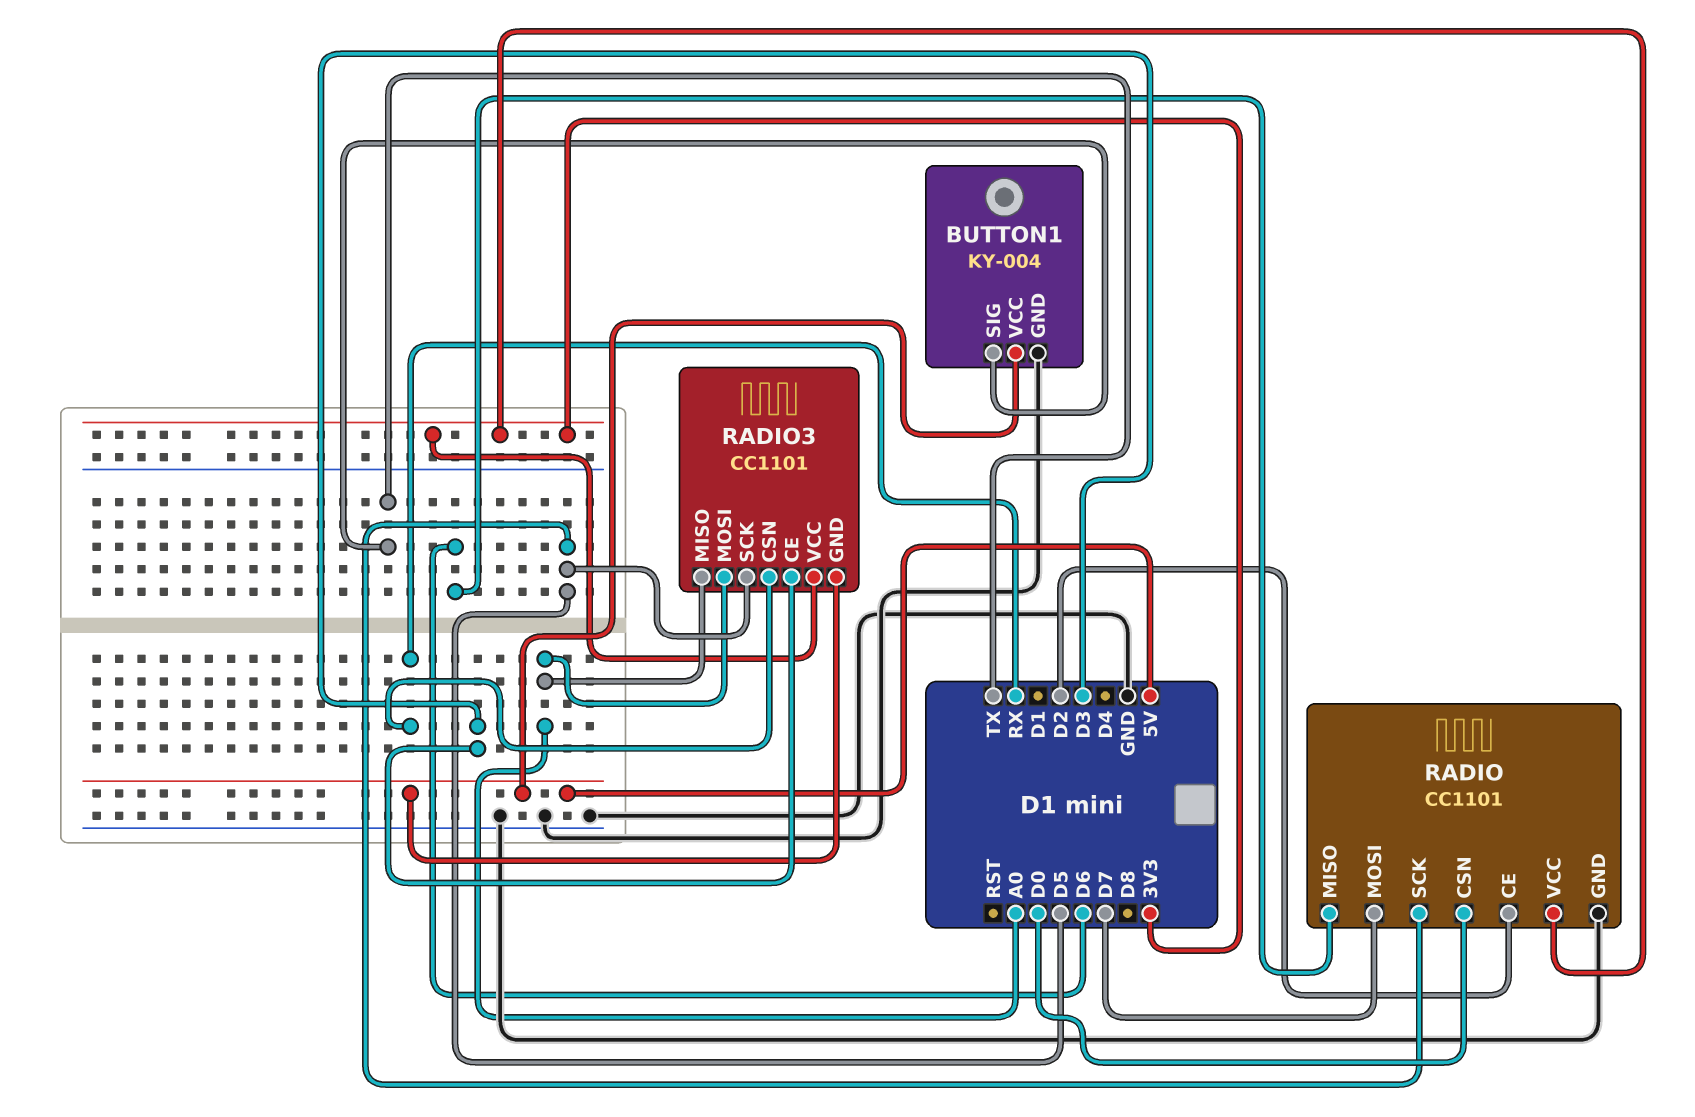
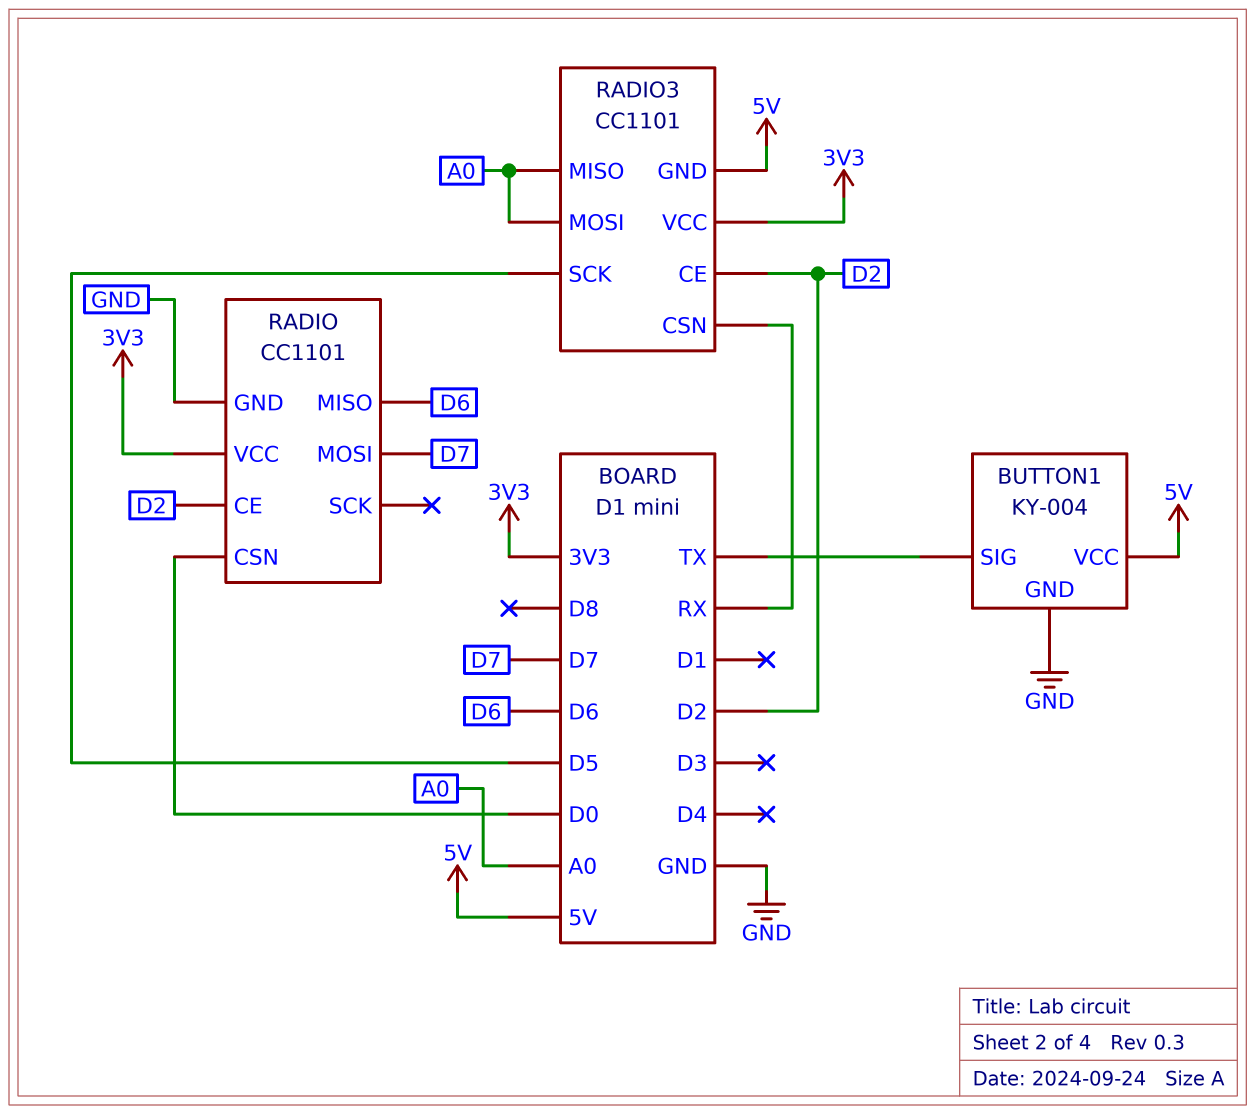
RADIO pin SCK: D5 -> none
RADIO3 pin CE: D3 -> D2

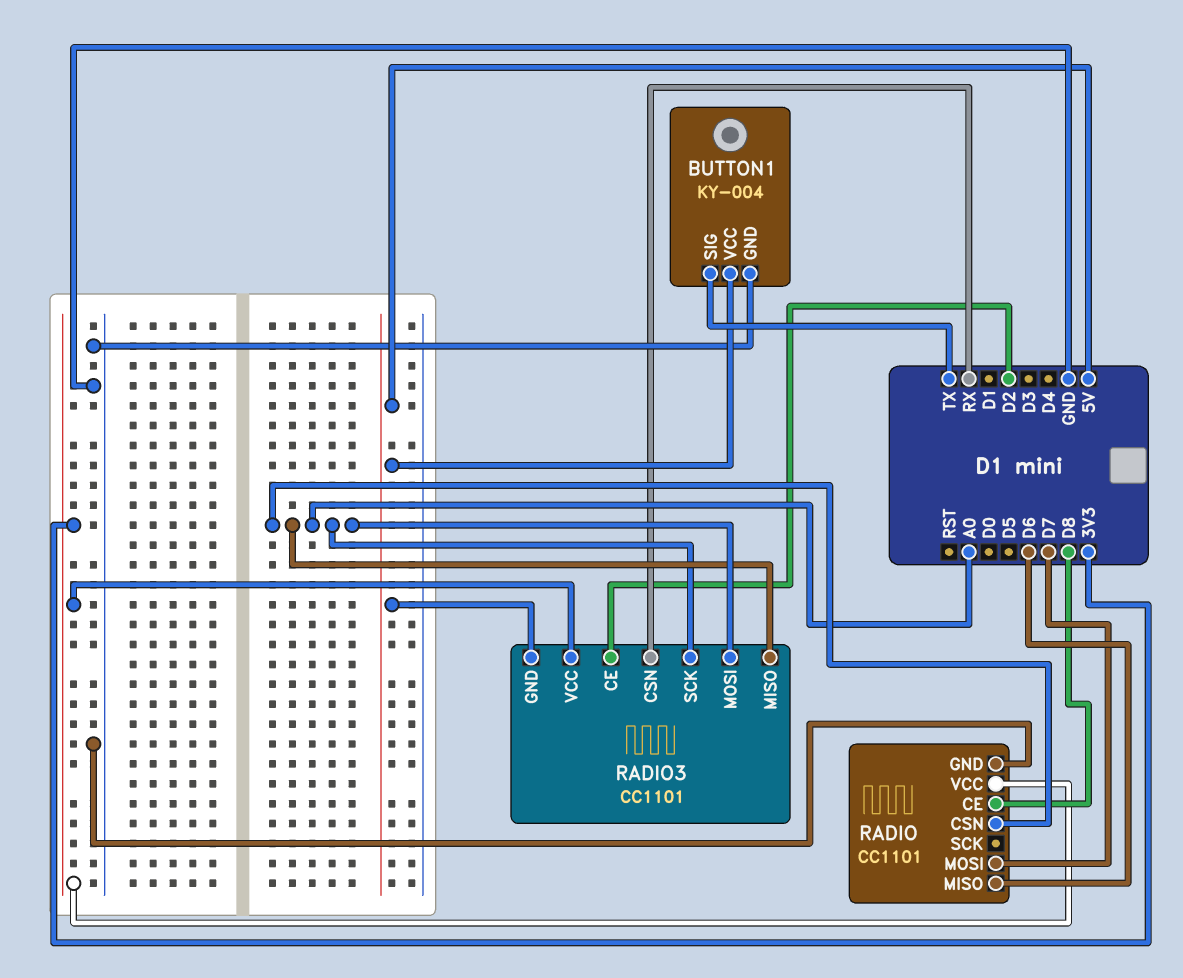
RADIO pin CE: D2 -> D8
RADIO pin CSN: D0 -> A0
RADIO3 pin SCK: D5 -> A0

